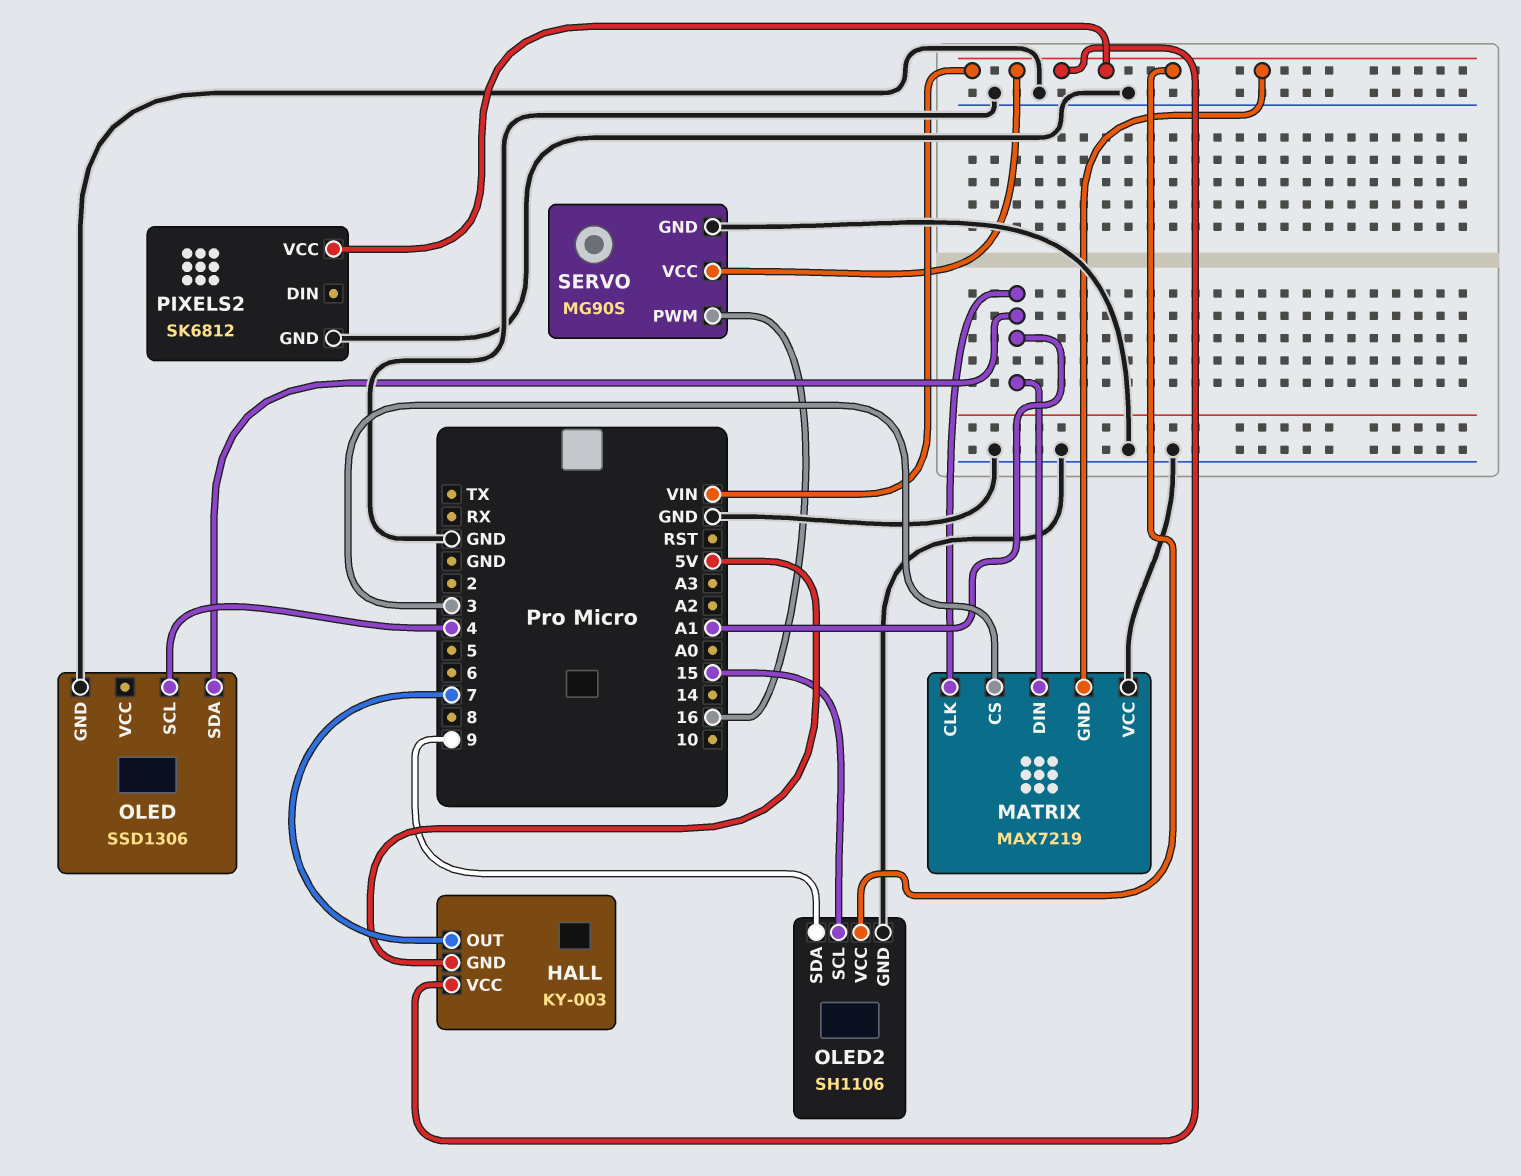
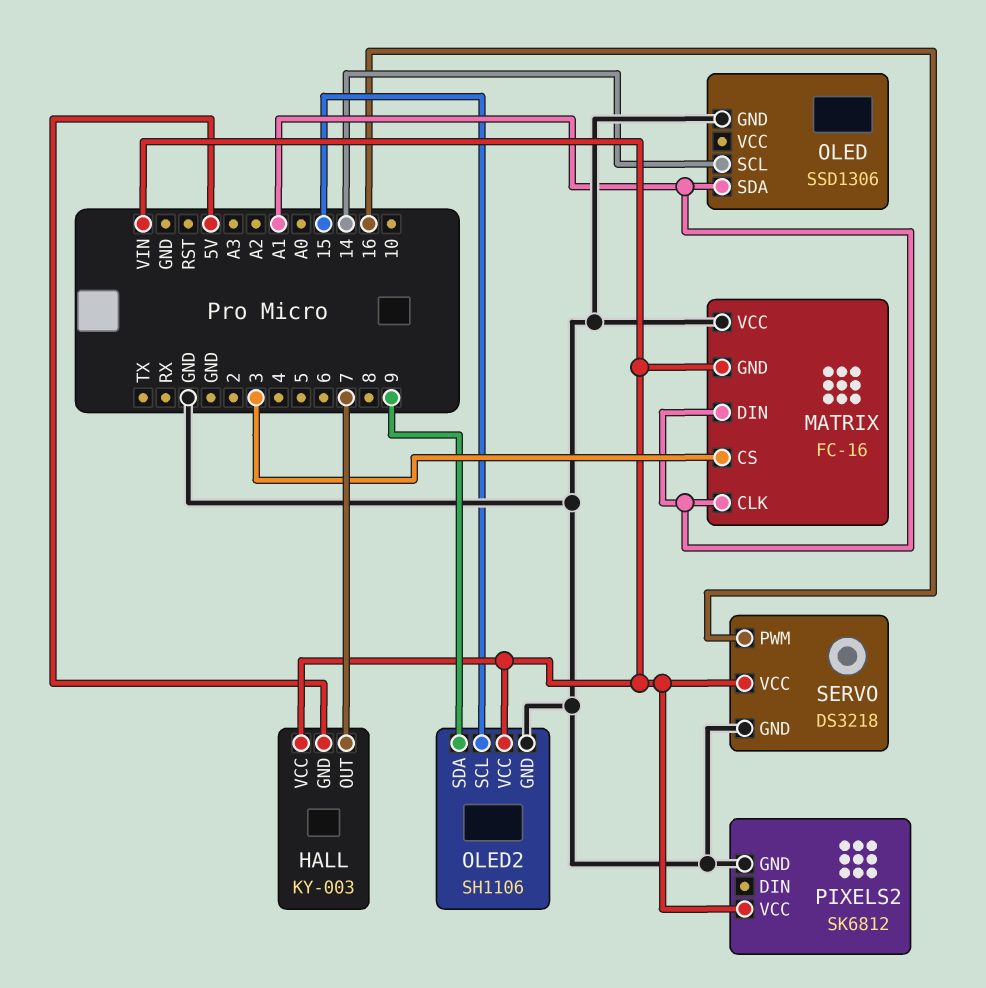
MATRIX: MAX7219 -> FC-16
OLED pin SCL: 4 -> 14
SERVO: MG90S -> DS3218

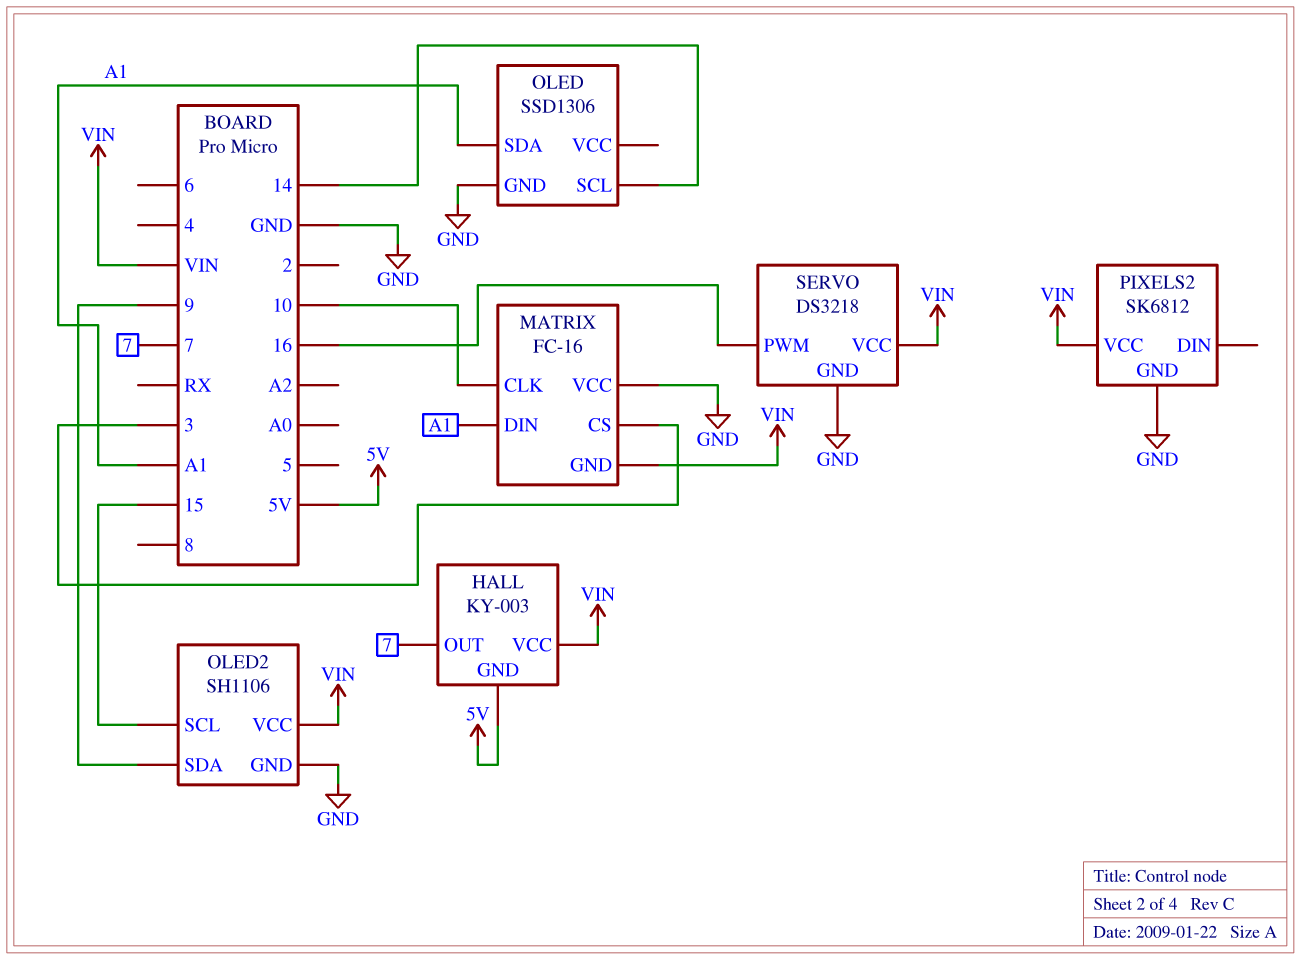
MATRIX pin CLK: A1 -> 10

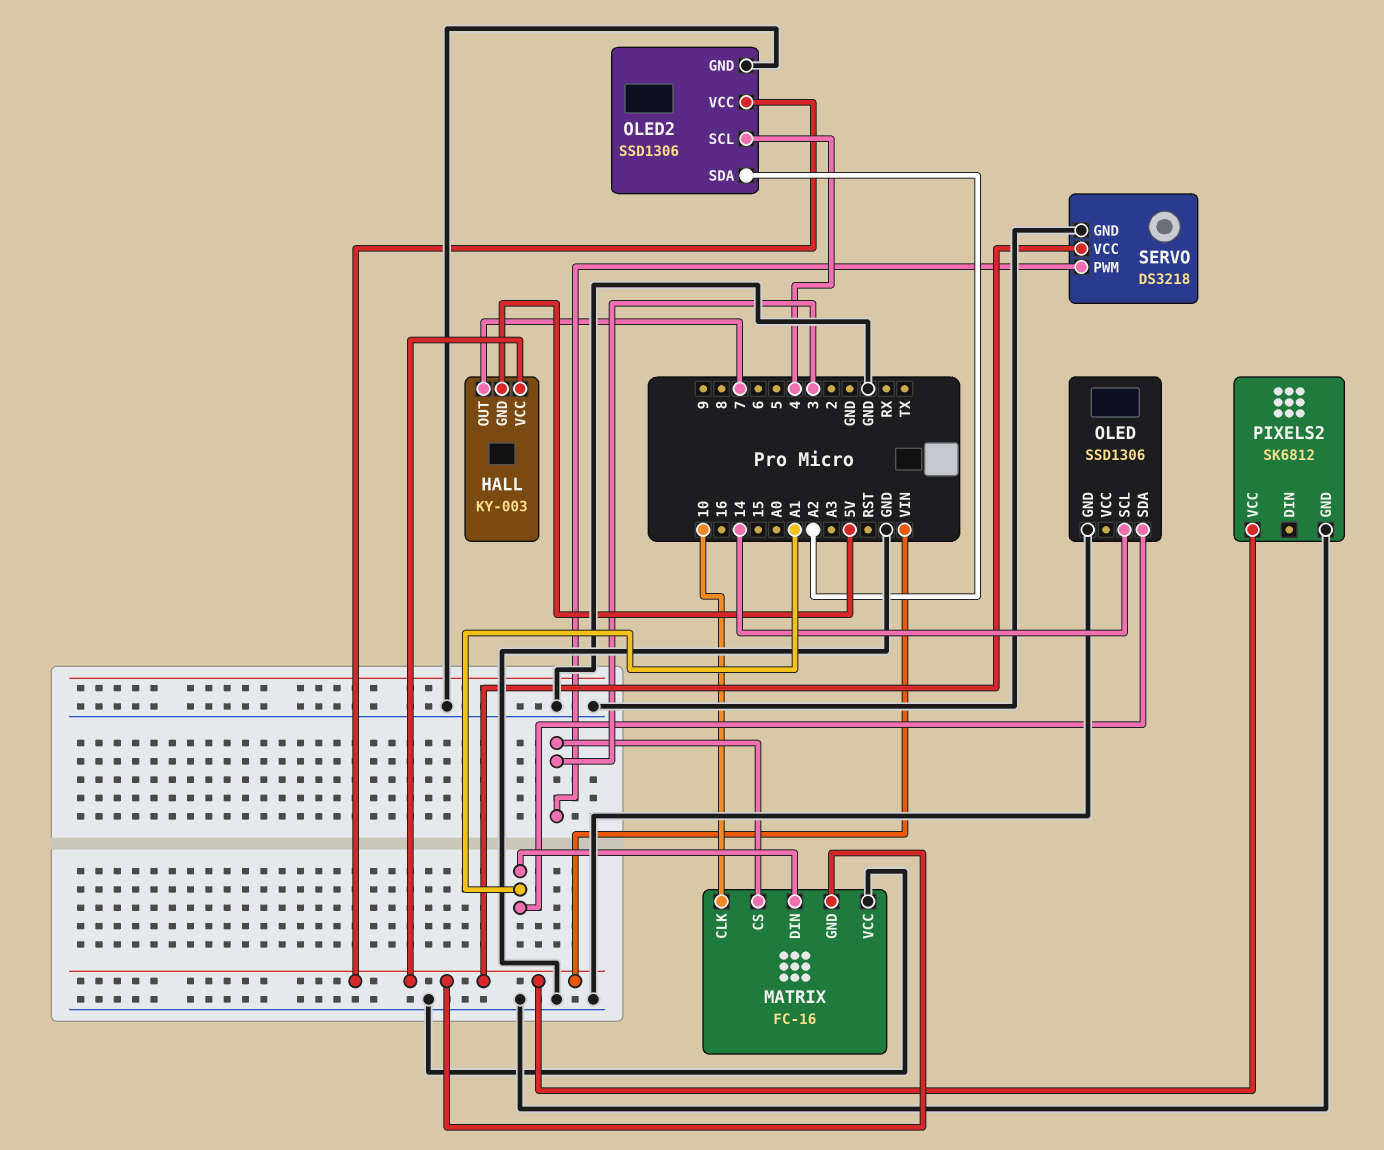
OLED2: SH1106 -> SSD1306
OLED2 pin SCL: 15 -> 4
OLED2 pin SDA: 9 -> A2
SERVO pin PWM: 16 -> 3

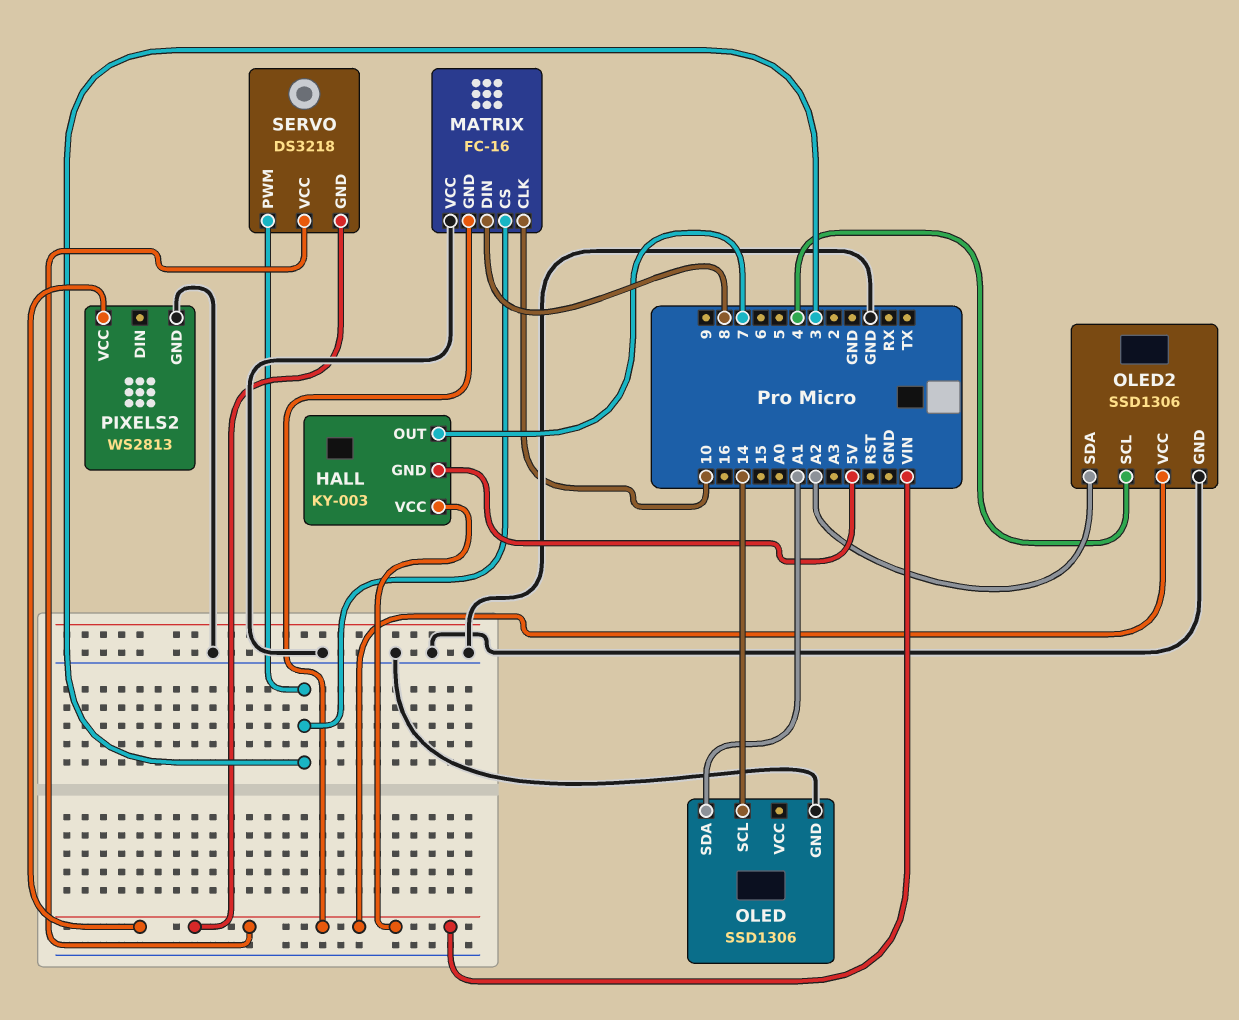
MATRIX pin DIN: A1 -> 8
PIXELS2: SK6812 -> WS2813
SERVO pin GND: GND -> VIN

